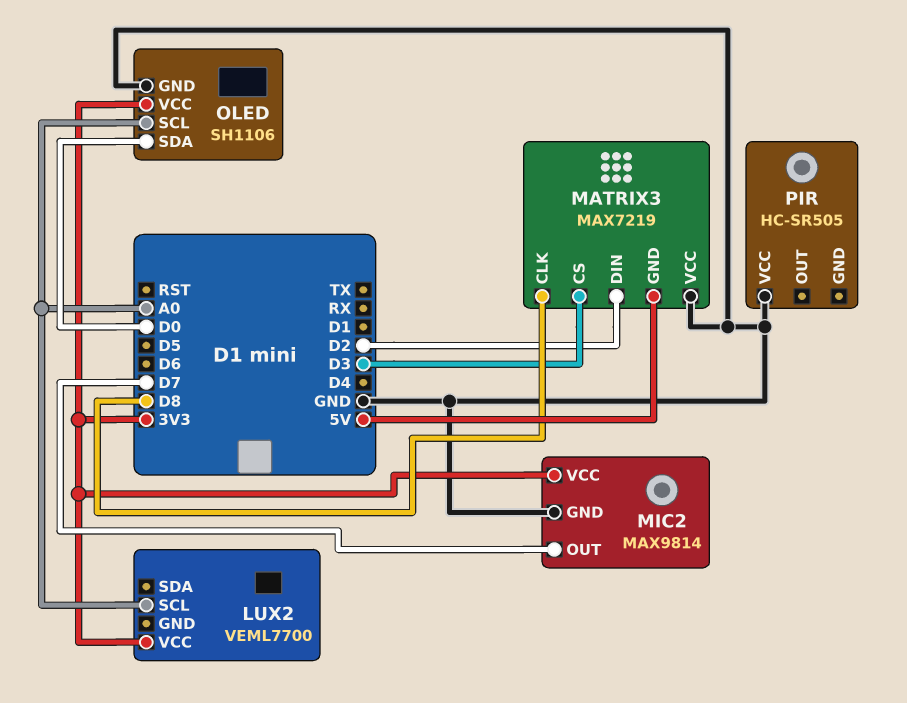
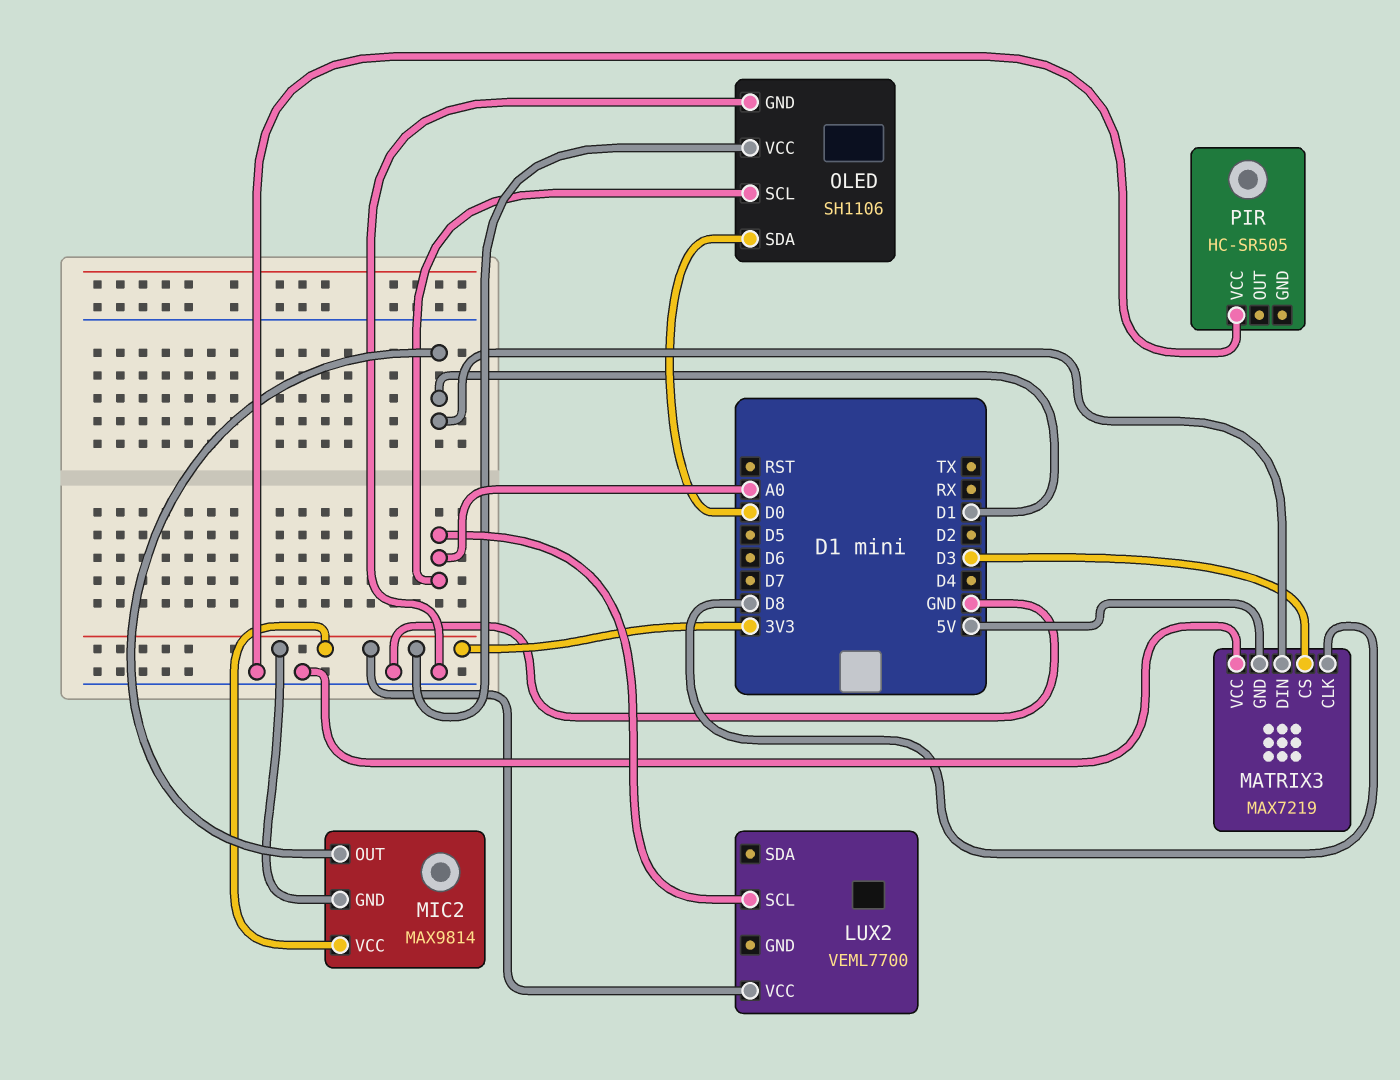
MATRIX3 pin DIN: D2 -> D1
MIC2 pin GND: GND -> 3V3
MIC2 pin OUT: D7 -> D1

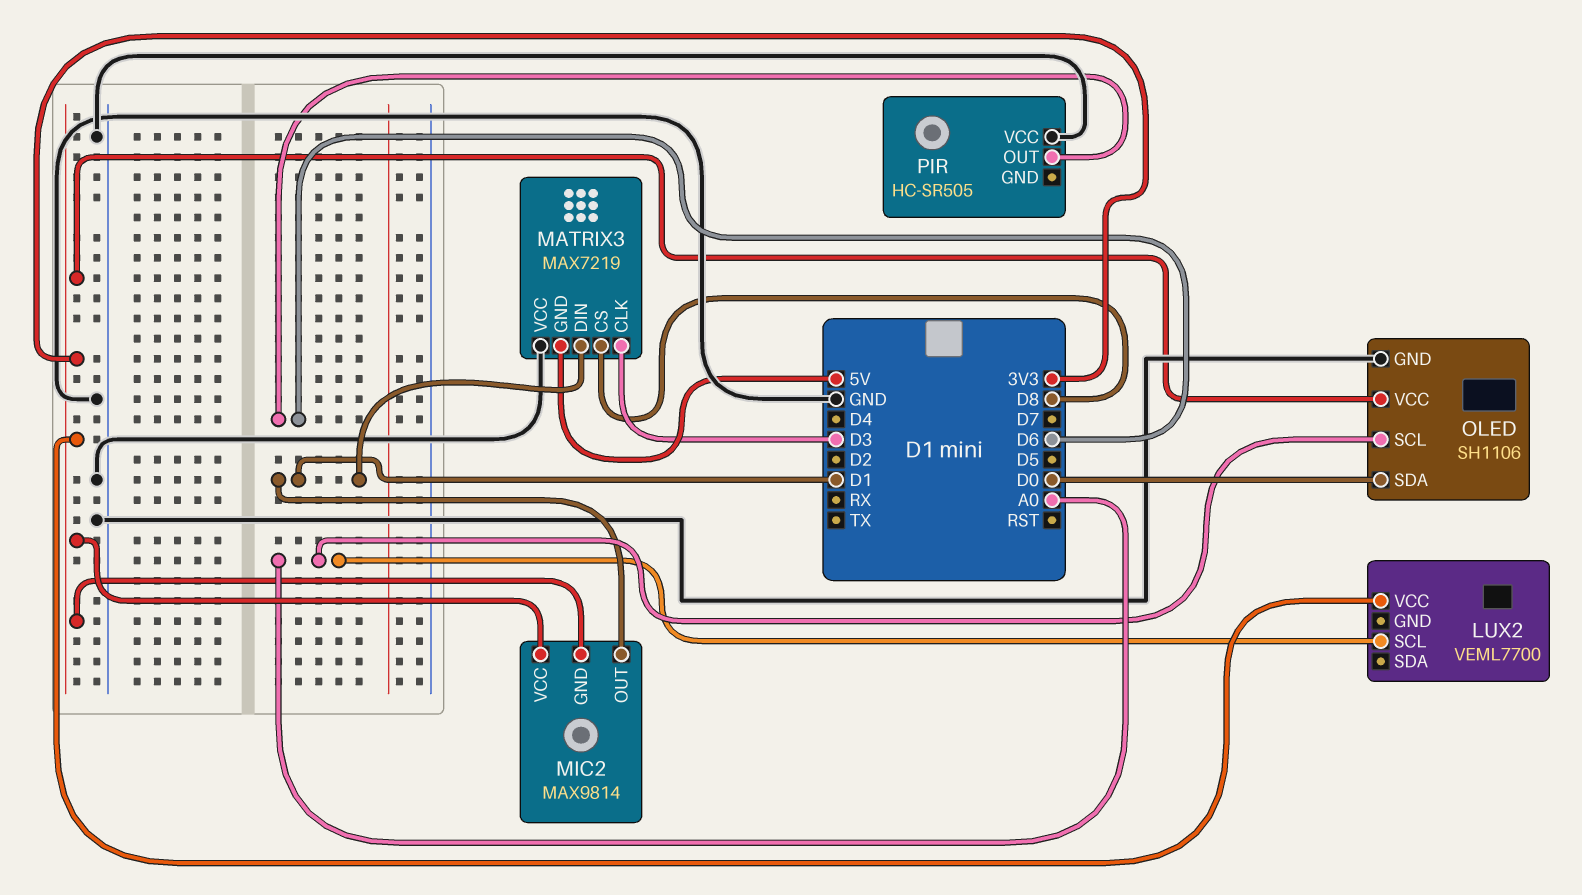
MATRIX3 pin CLK: D8 -> D3
MATRIX3 pin CS: D3 -> D8
PIR pin OUT: none -> D6

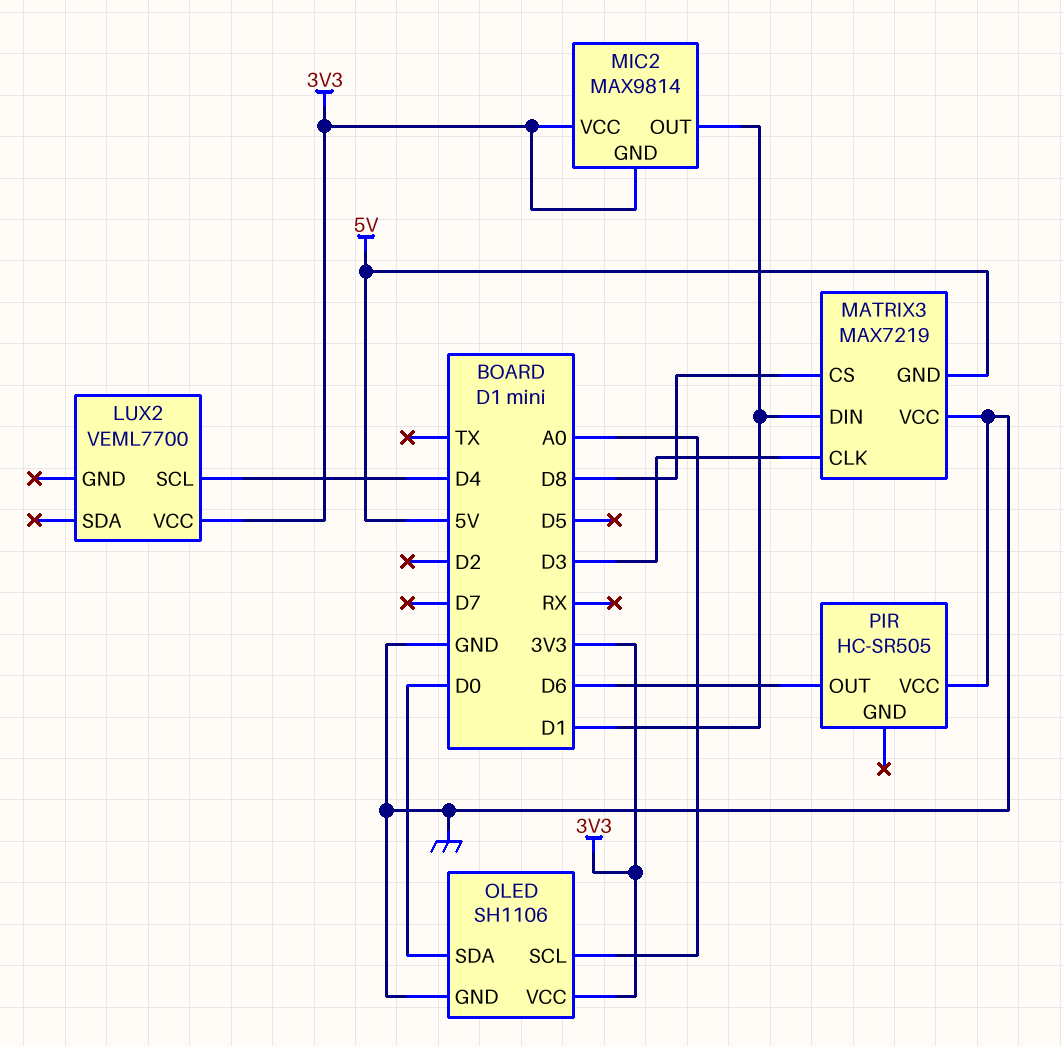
LUX2 pin SCL: A0 -> D4

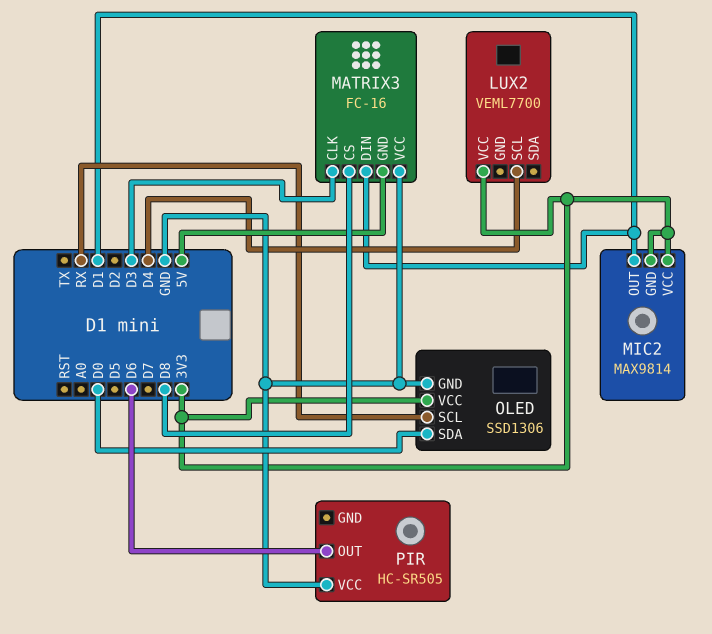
MATRIX3: MAX7219 -> FC-16
OLED: SH1106 -> SSD1306
OLED pin SCL: A0 -> RX

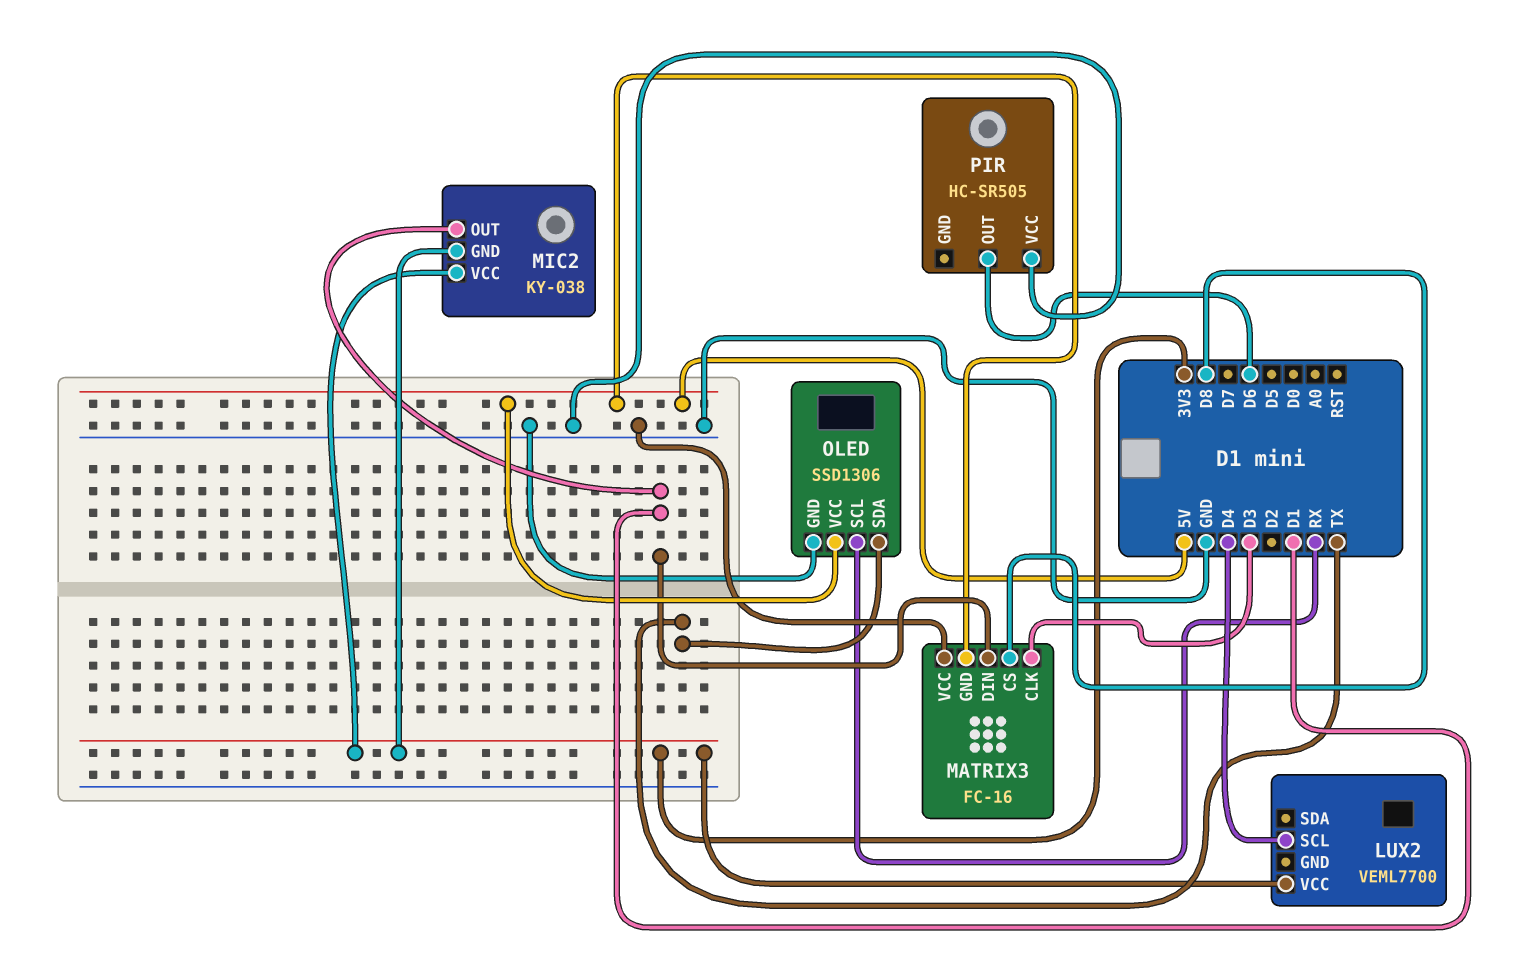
MIC2: MAX9814 -> KY-038
OLED pin SDA: D0 -> TX
OLED pin VCC: 3V3 -> 5V

